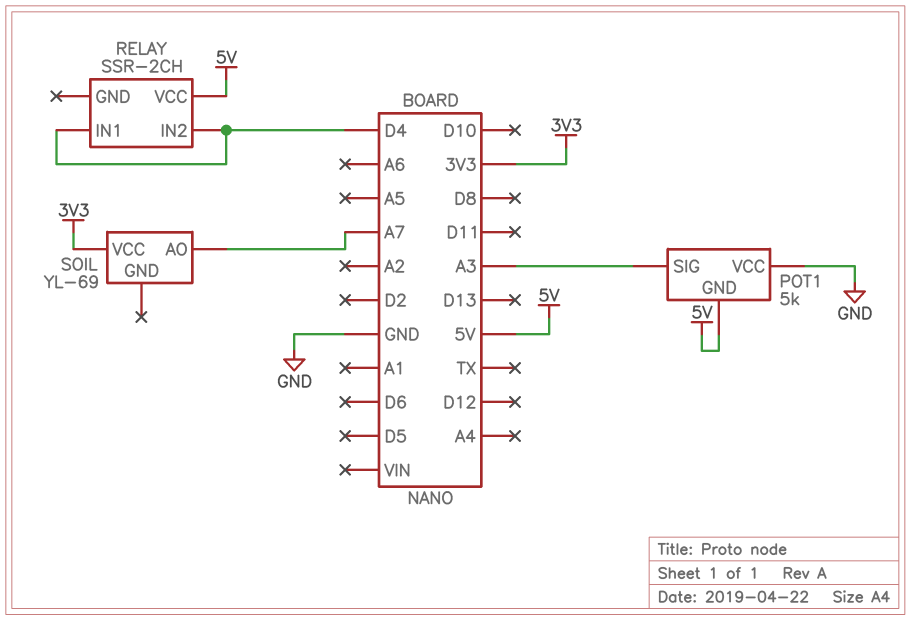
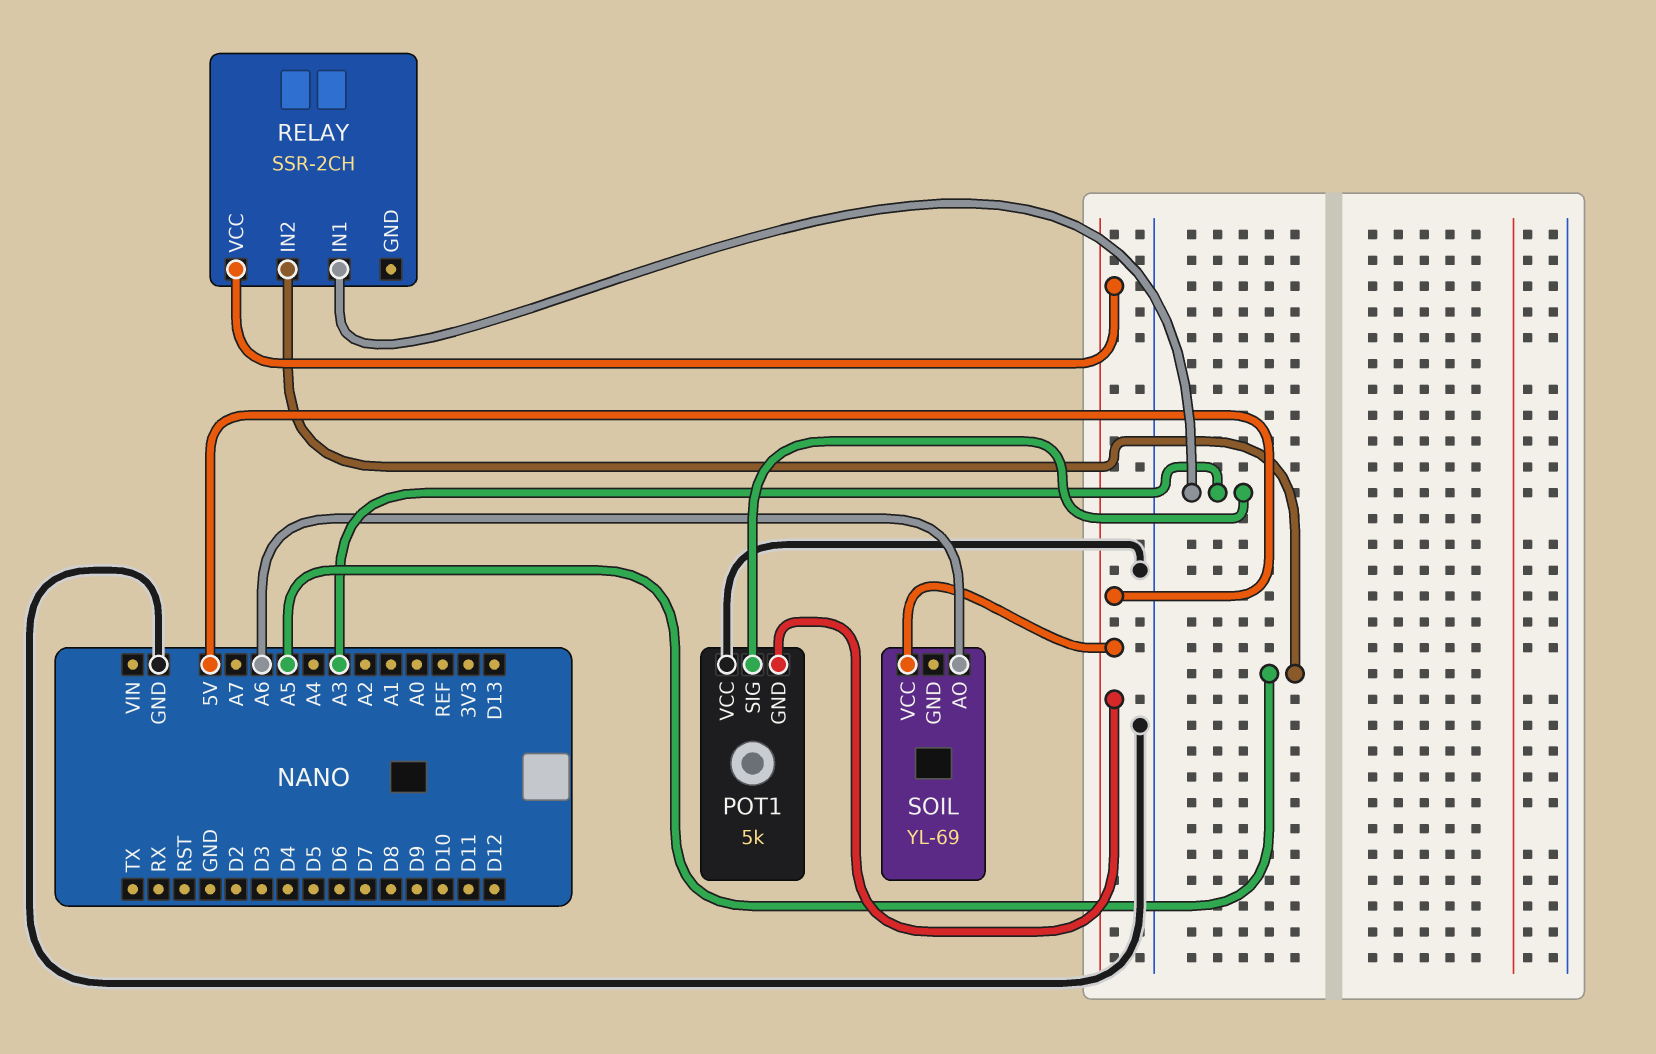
RELAY pin IN1: D4 -> A3
RELAY pin IN2: D4 -> A5
SOIL pin AO: A7 -> A6
SOIL pin VCC: 3V3 -> 5V

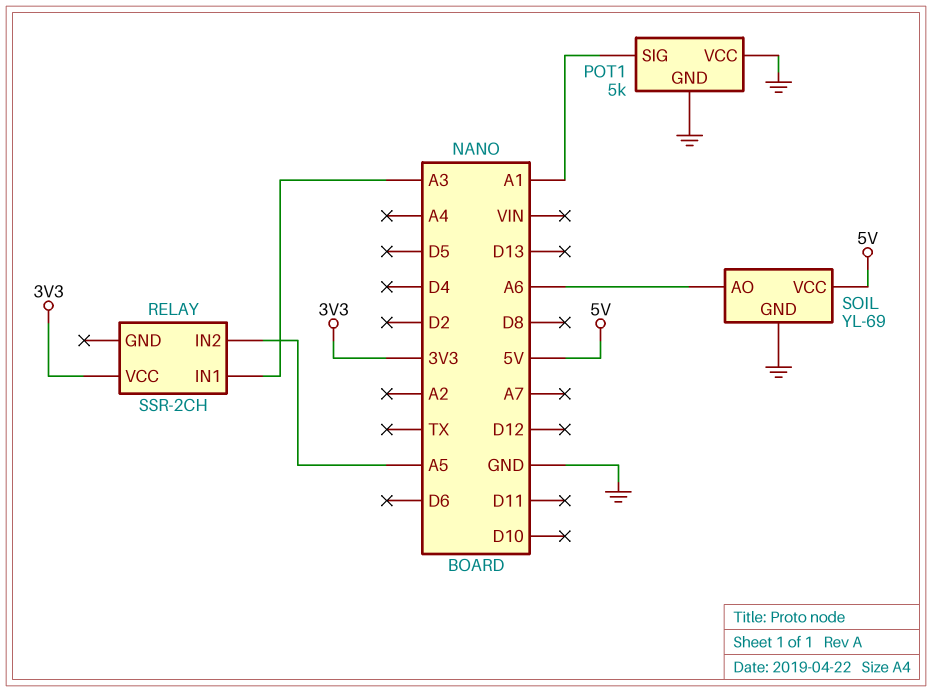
POT1 pin GND: 5V -> GND
POT1 pin SIG: A3 -> A1
RELAY pin VCC: 5V -> 3V3
SOIL pin GND: none -> GND

